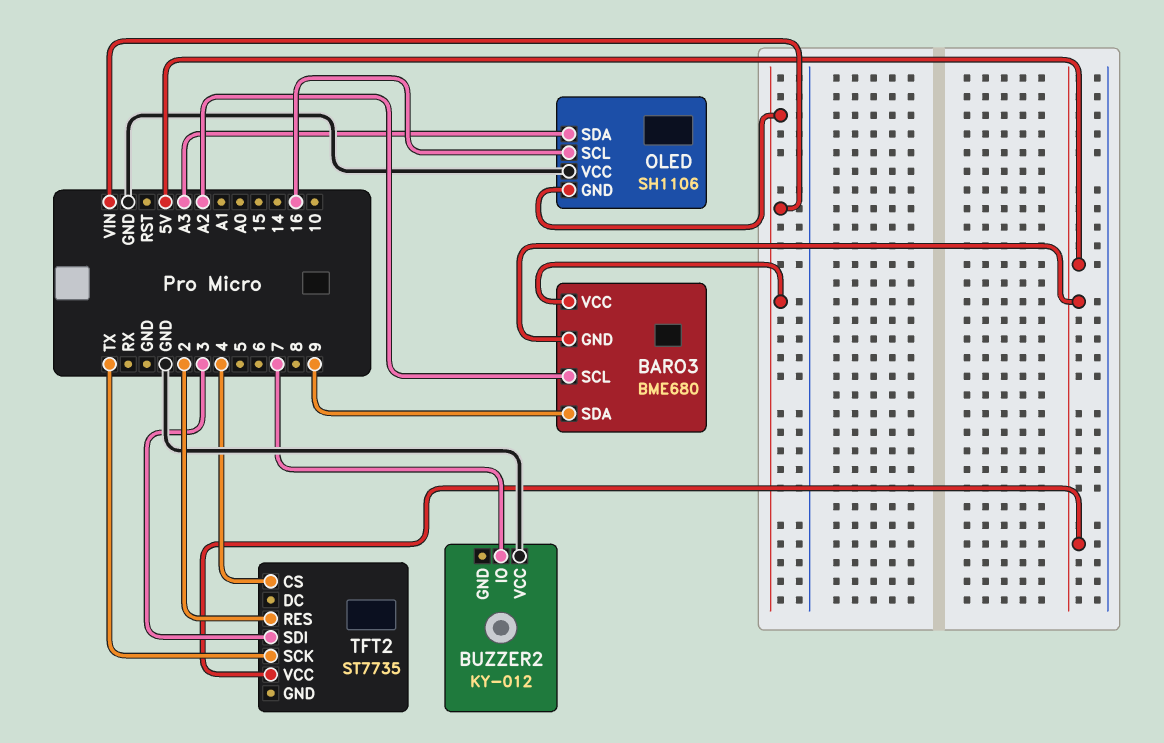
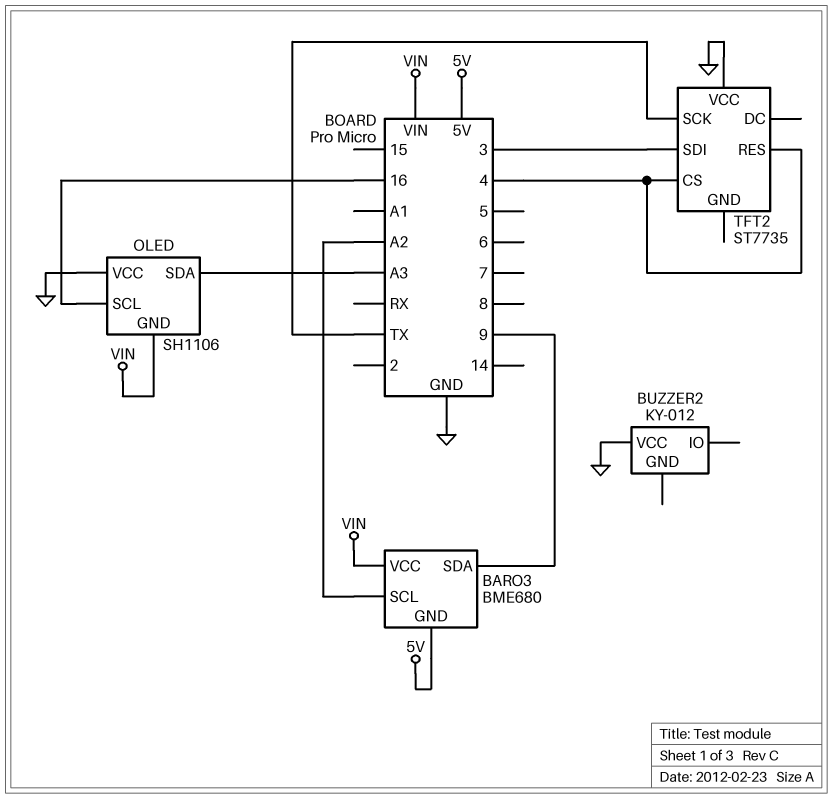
BUZZER2 pin IO: 7 -> none
TFT2 pin RES: 2 -> 4
TFT2 pin VCC: 5V -> GND

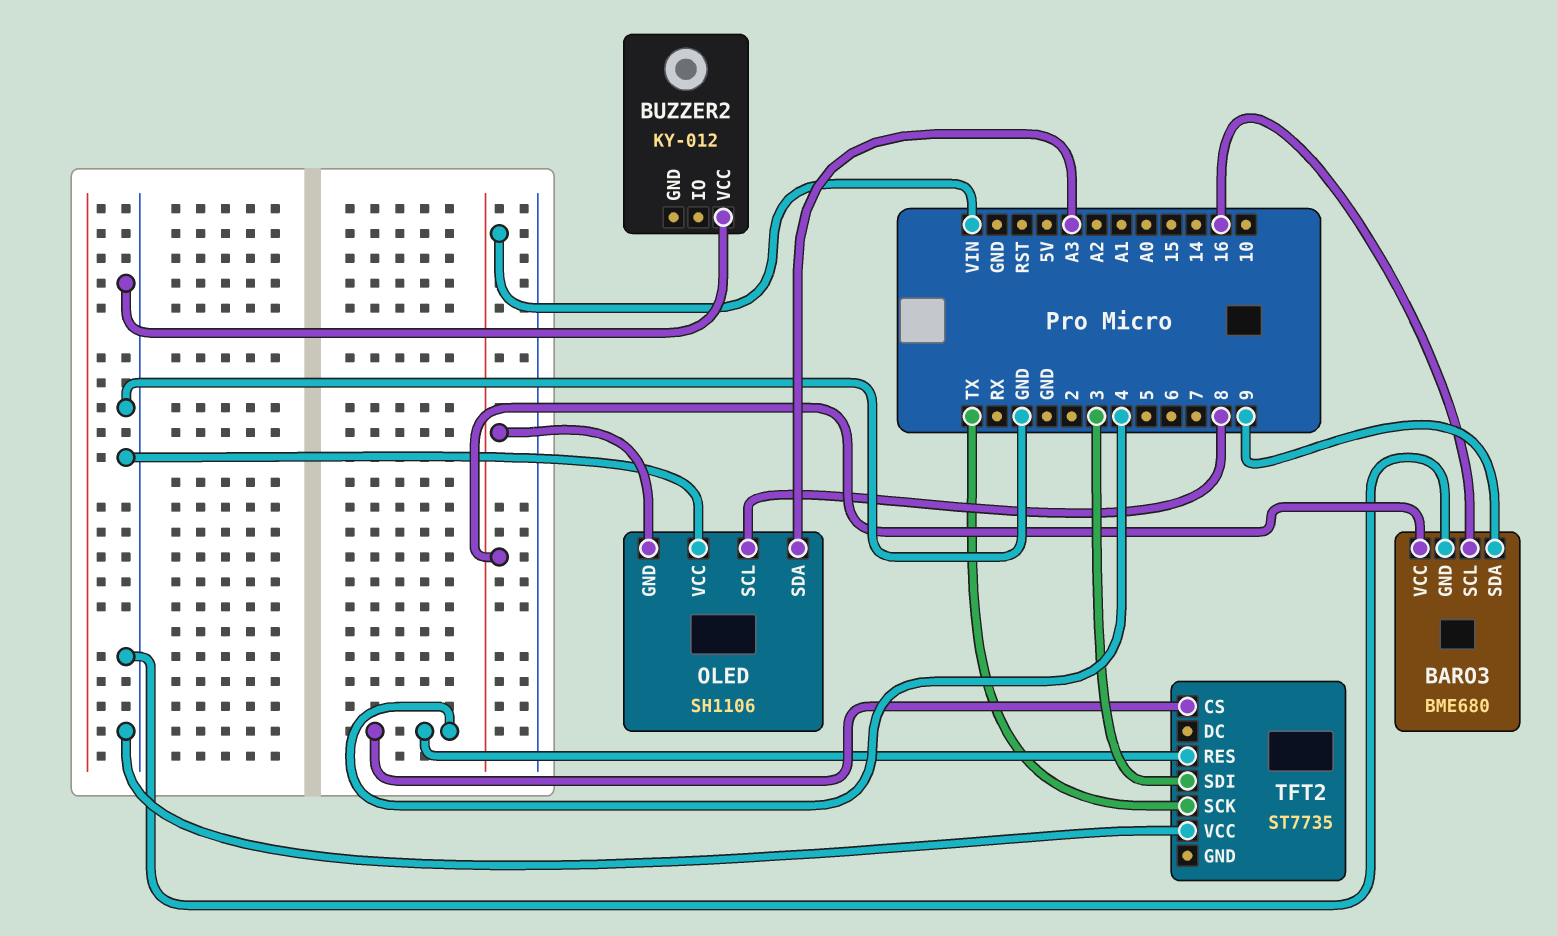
BARO3 pin GND: 5V -> GND
BARO3 pin SCL: A2 -> 16
OLED pin SCL: 16 -> 8

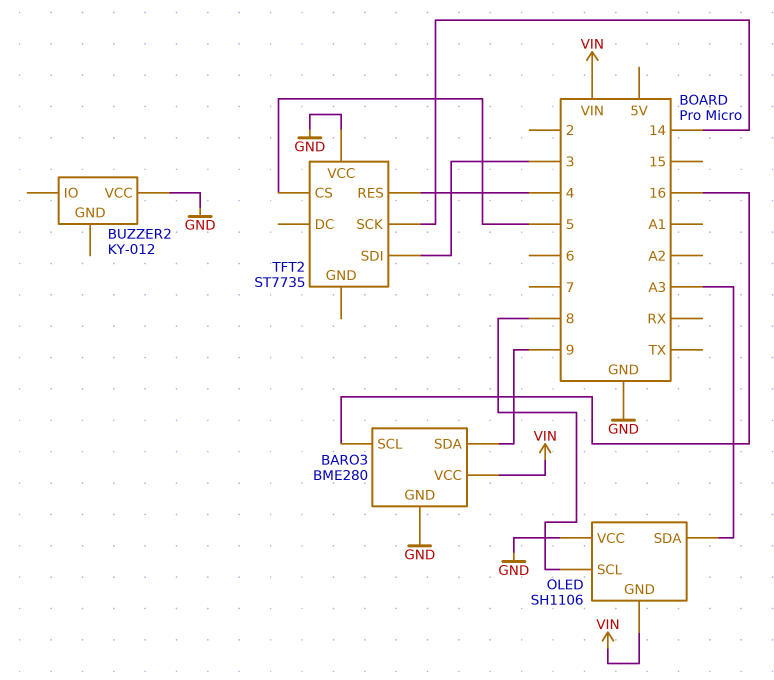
BARO3: BME680 -> BME280
TFT2 pin CS: 4 -> 5
TFT2 pin SCK: TX -> 14

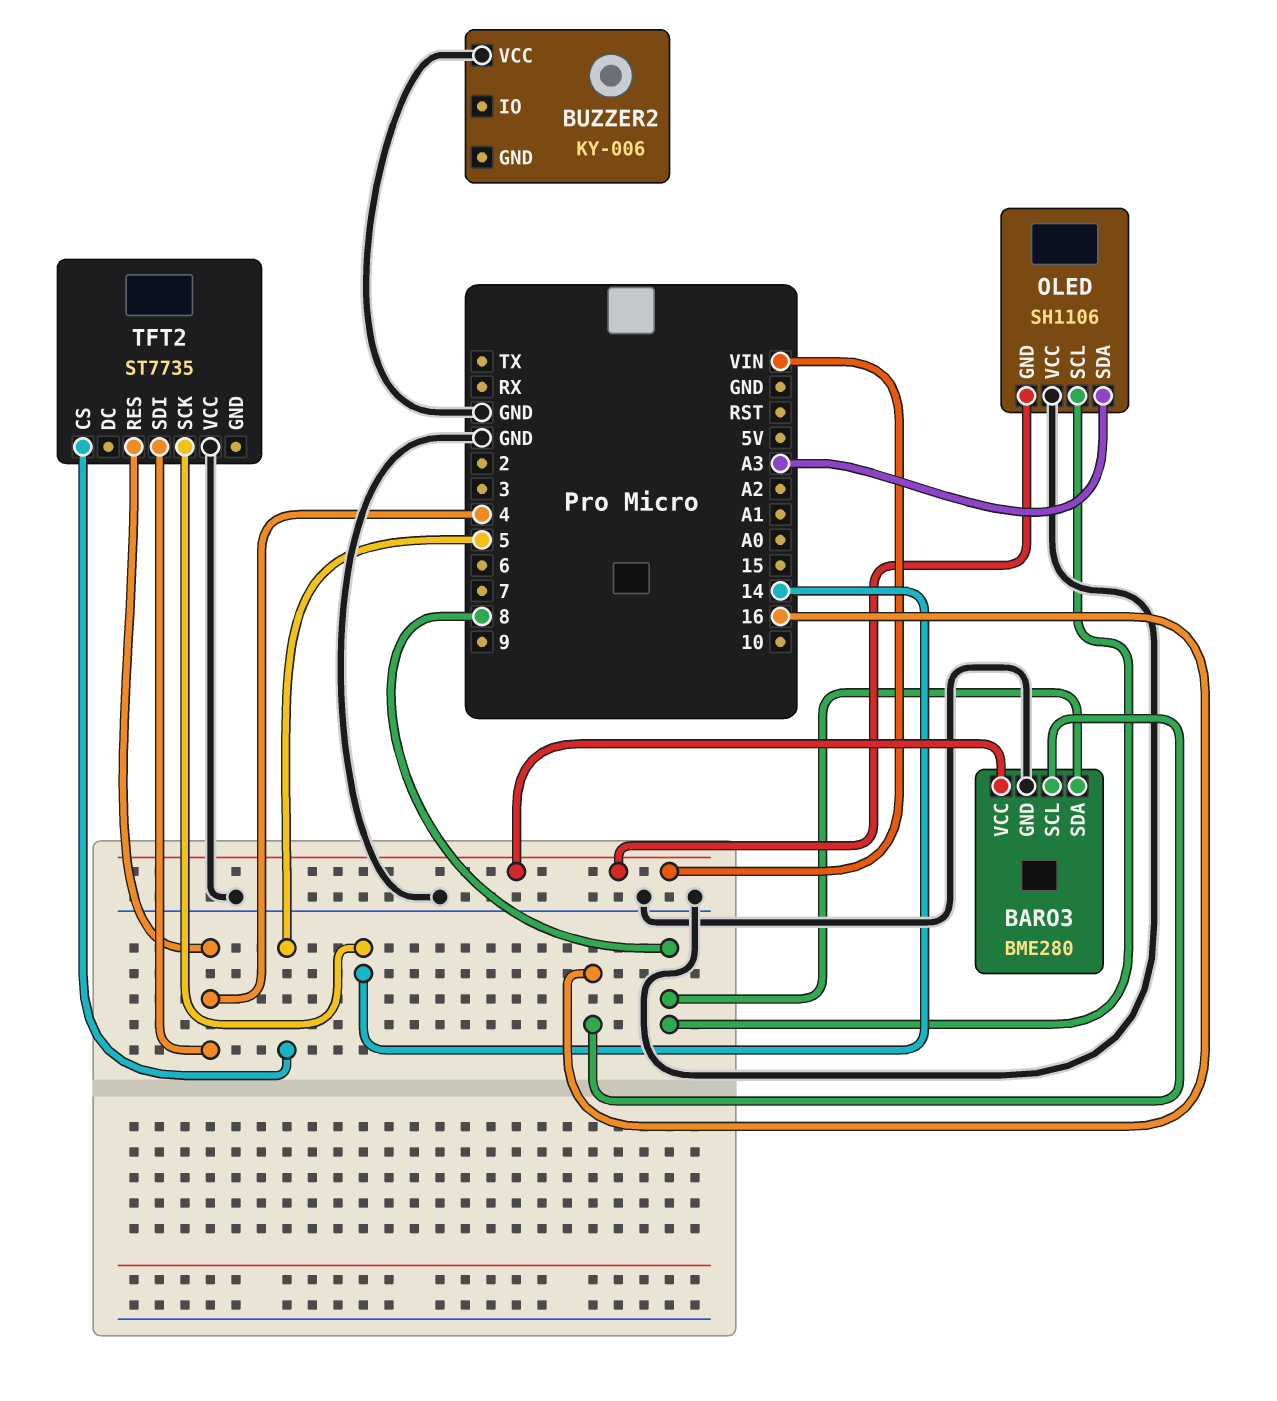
BARO3 pin SDA: 9 -> 8
BUZZER2: KY-012 -> KY-006
TFT2 pin SDI: 3 -> 4

